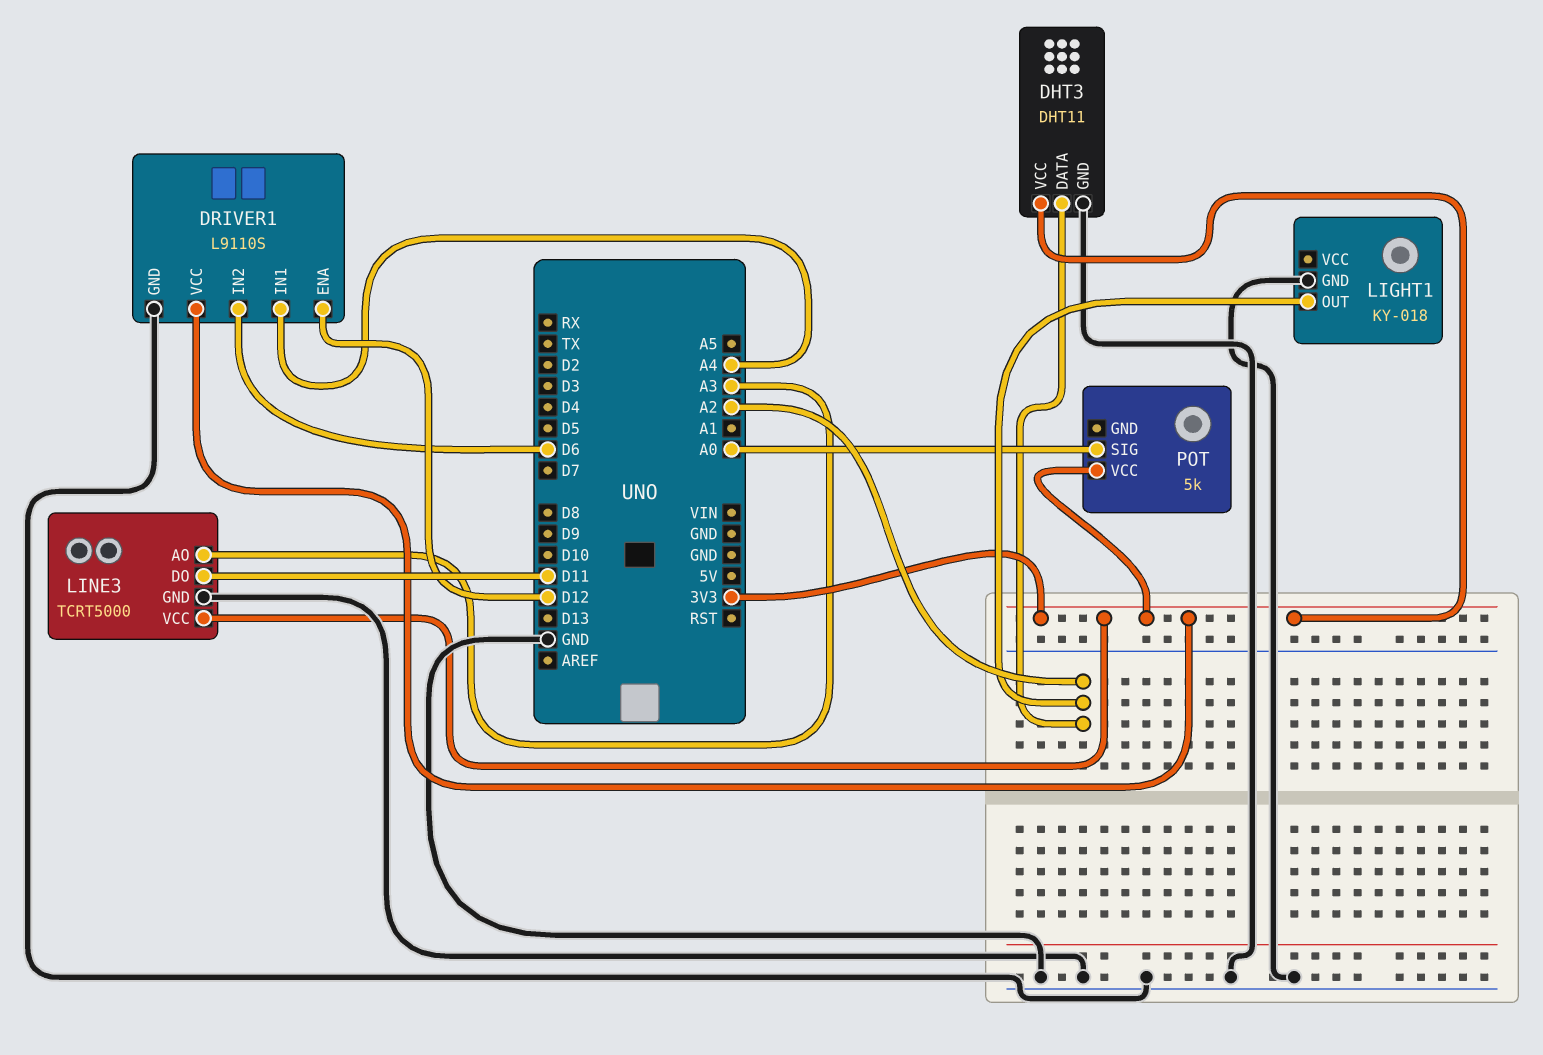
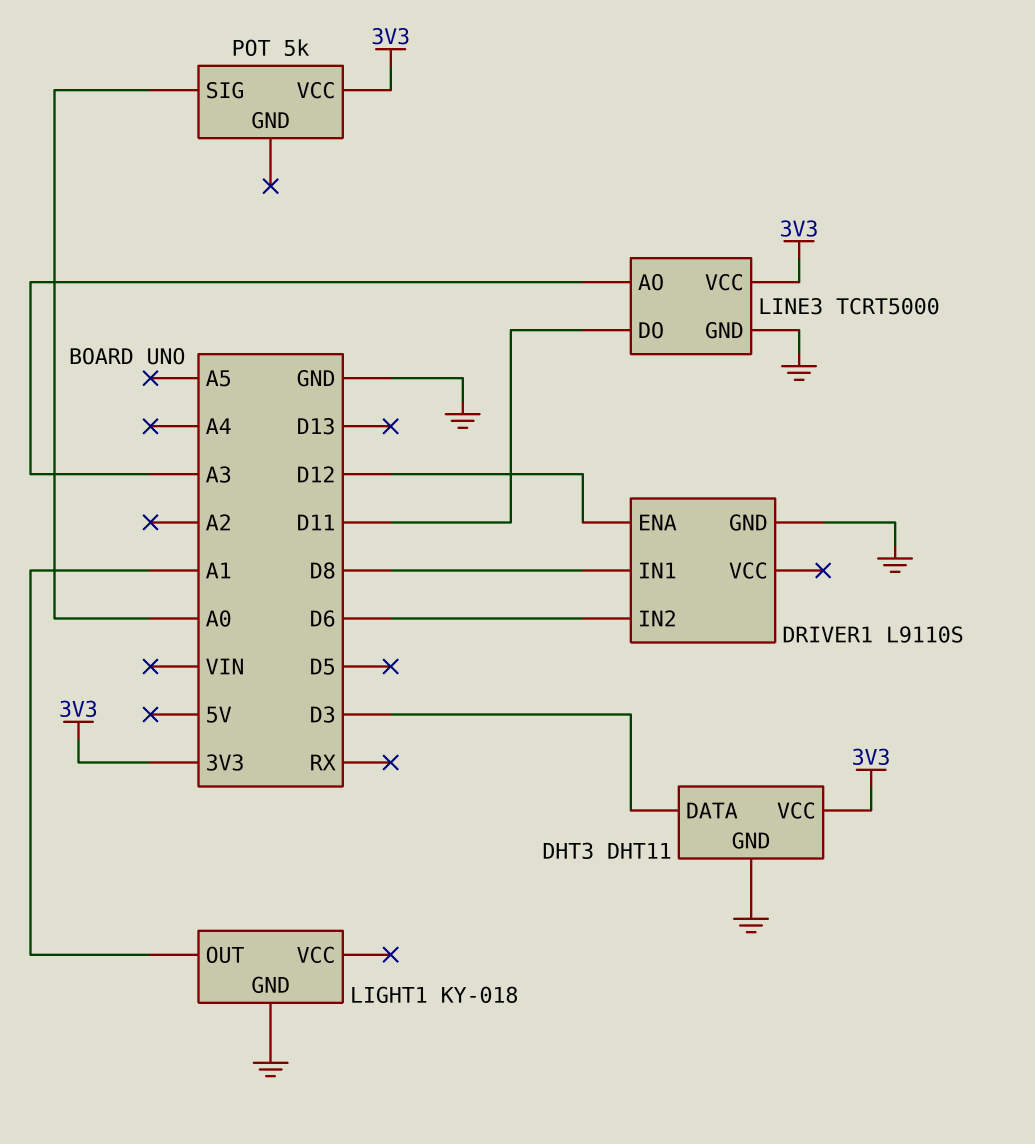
DHT3 pin DATA: A2 -> D3
DRIVER1 pin IN1: A4 -> D8
DRIVER1 pin VCC: 3V3 -> none
LIGHT1 pin OUT: A2 -> A1

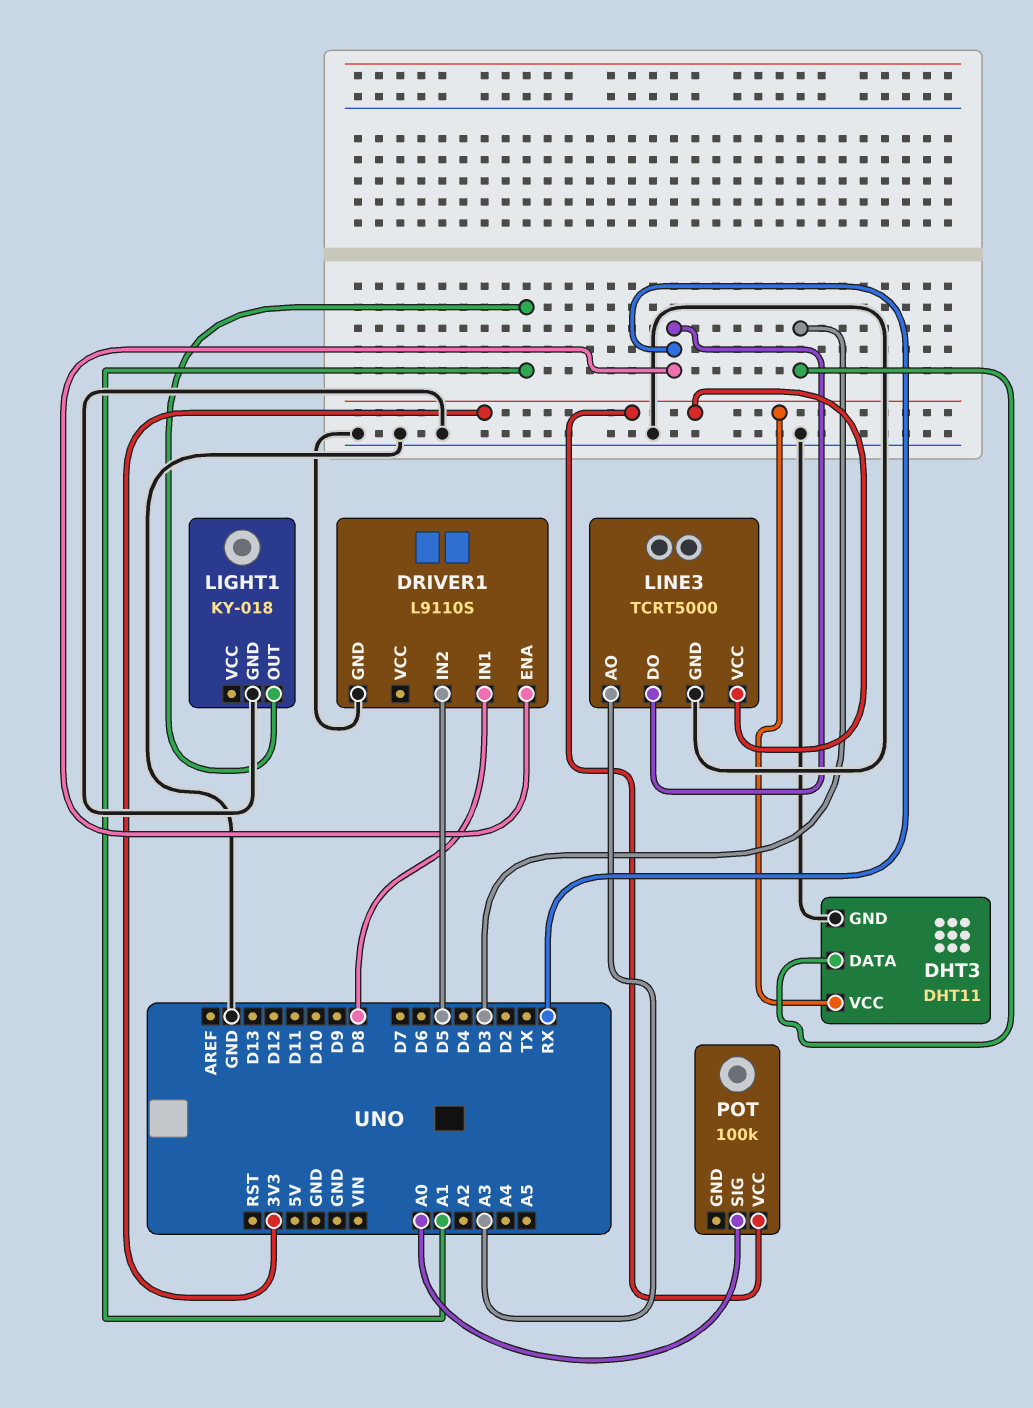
DRIVER1 pin ENA: D12 -> RX
DRIVER1 pin IN2: D6 -> D5
LINE3 pin DO: D11 -> RX
POT: 5k -> 100k

